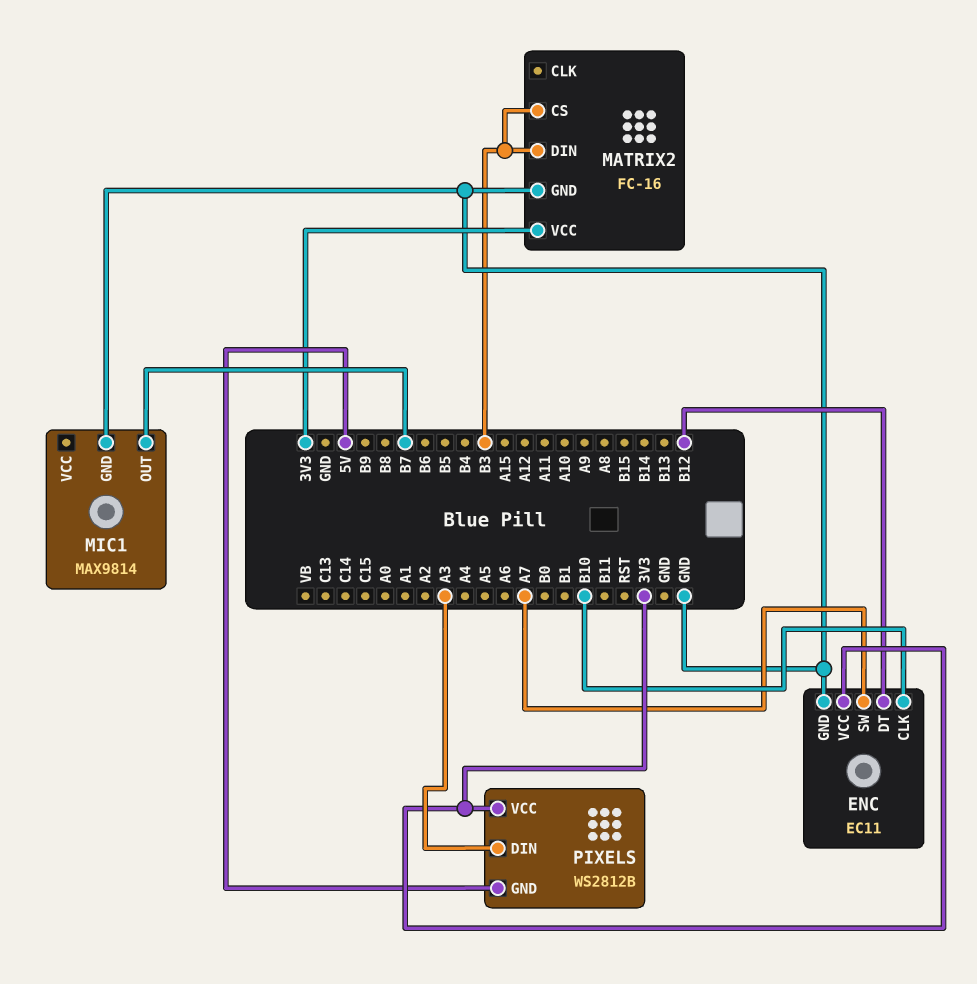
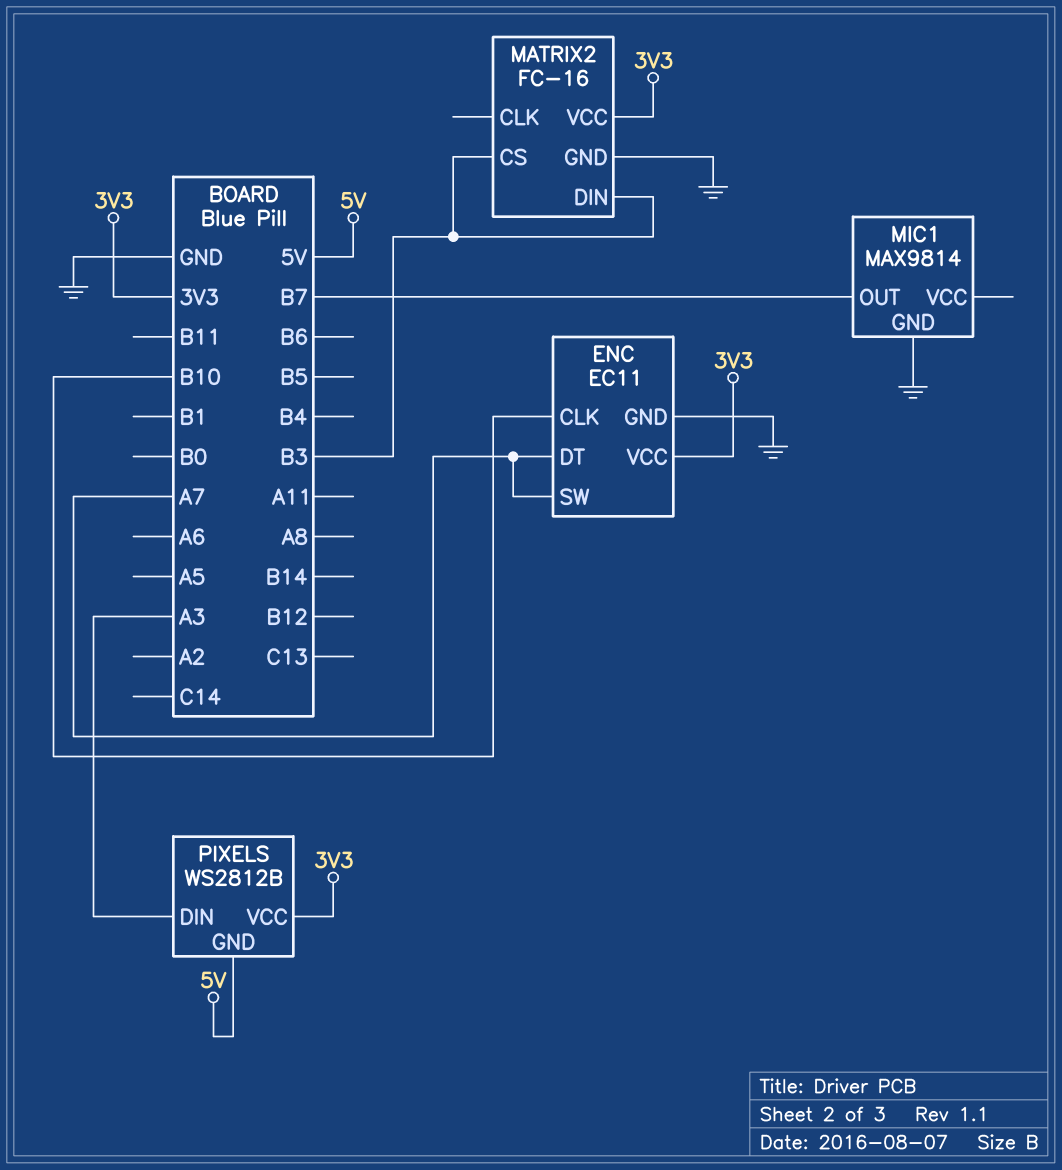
ENC pin DT: B12 -> A7

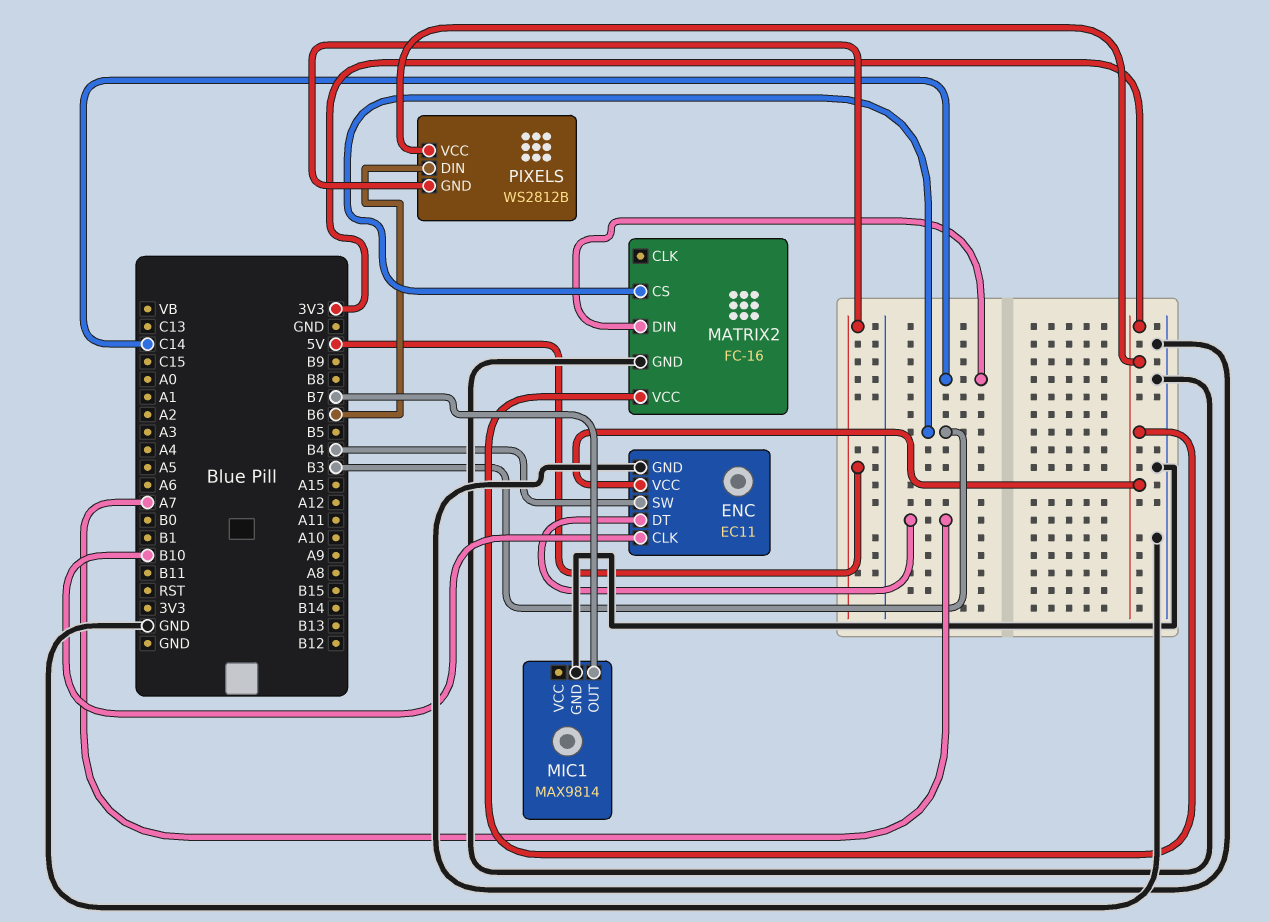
ENC pin SW: A7 -> B4
MATRIX2 pin DIN: B3 -> C14
PIXELS pin DIN: A3 -> B6

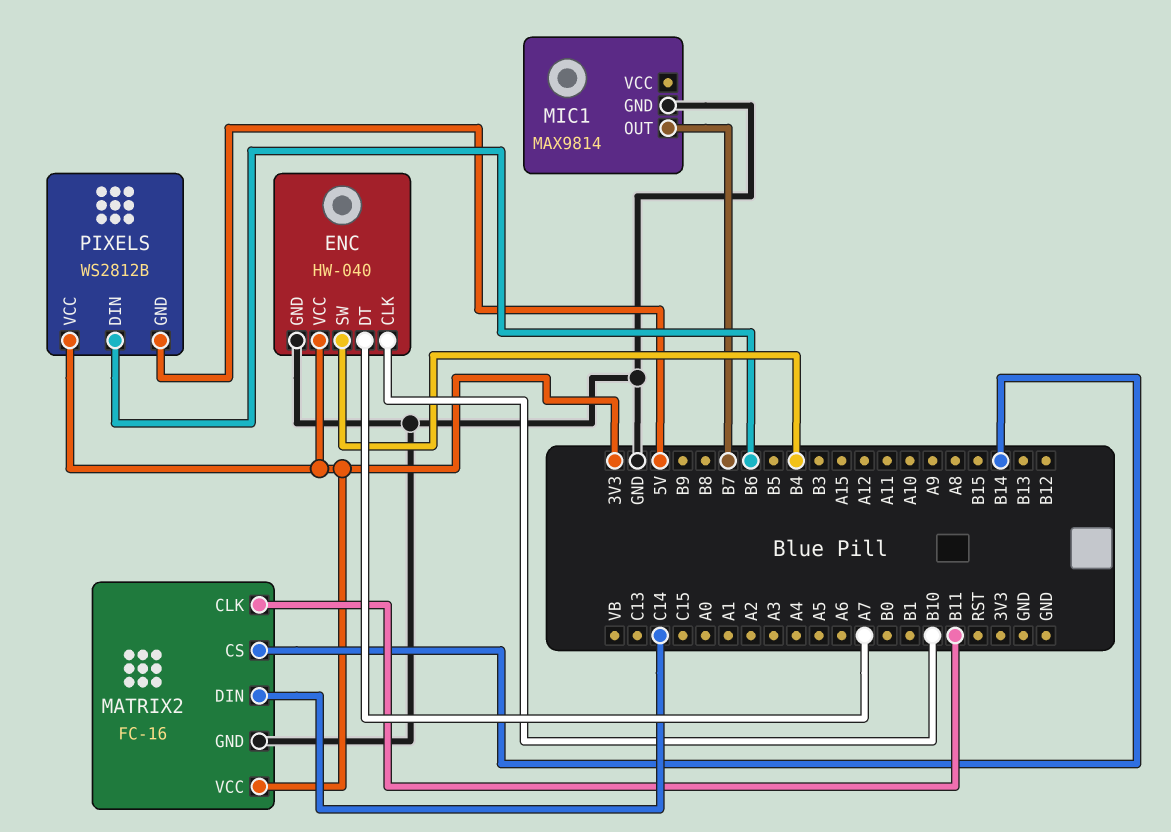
ENC: EC11 -> HW-040
MATRIX2 pin CLK: none -> B11
MATRIX2 pin CS: B3 -> B14

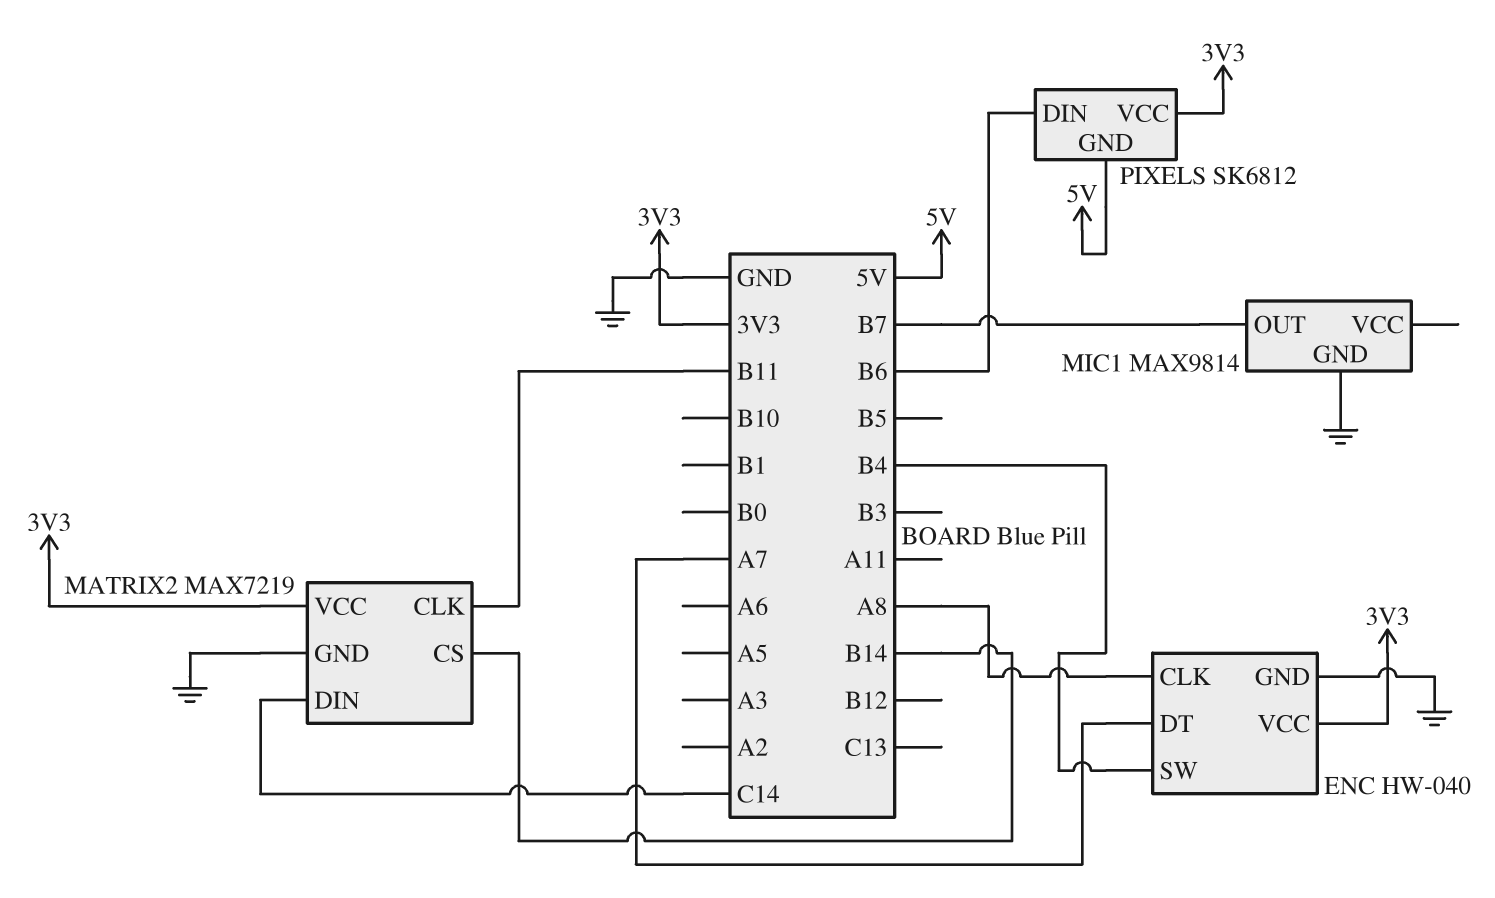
ENC pin CLK: B10 -> A8
MATRIX2: FC-16 -> MAX7219
PIXELS: WS2812B -> SK6812

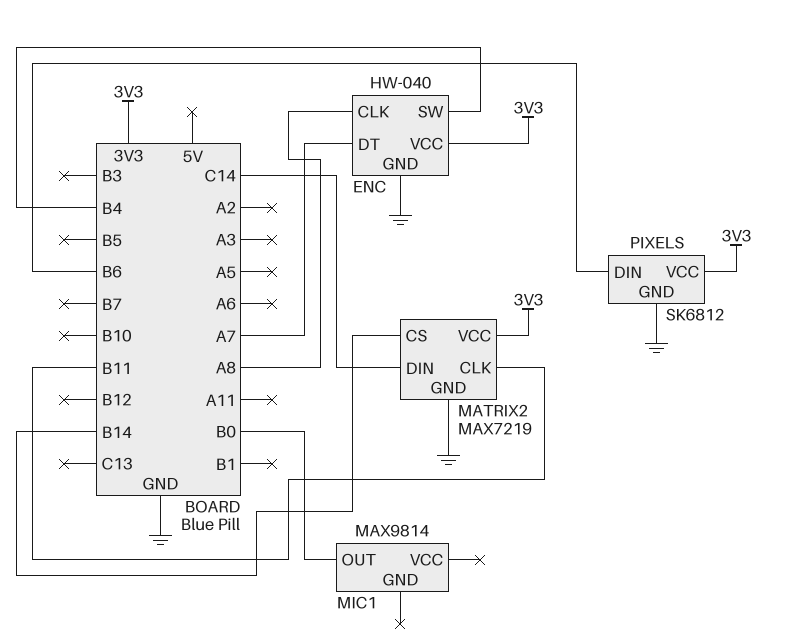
MIC1 pin GND: GND -> none
MIC1 pin OUT: B7 -> B0
PIXELS pin GND: 5V -> GND

